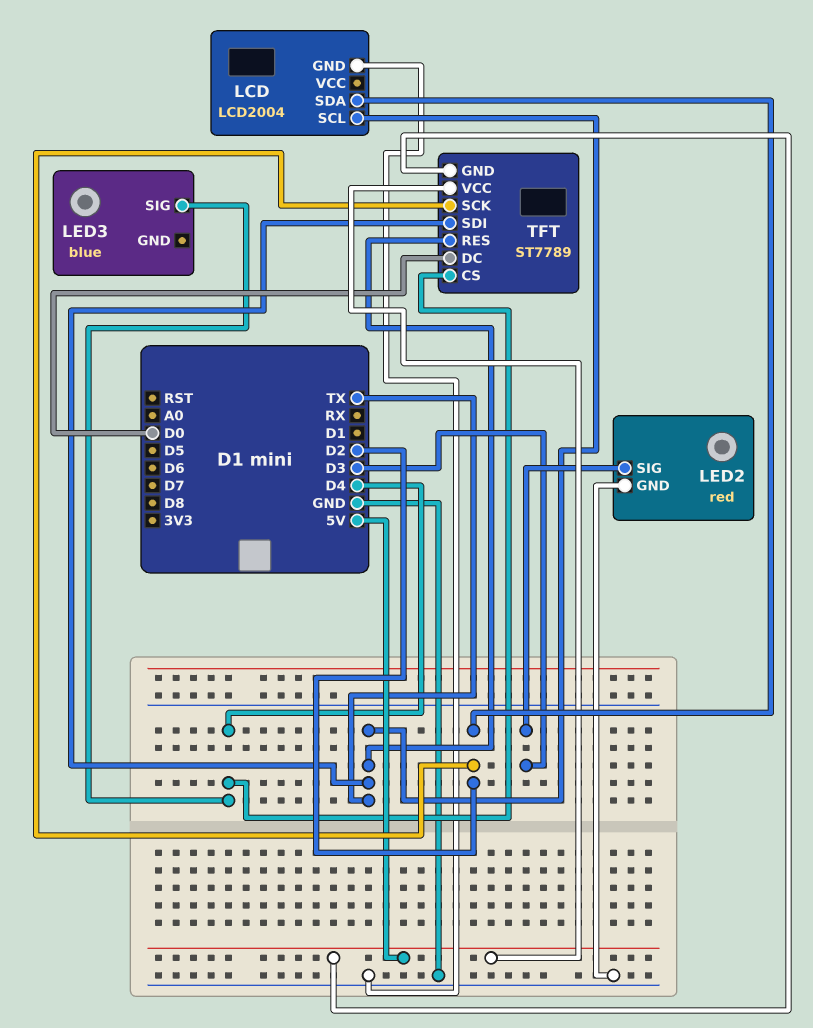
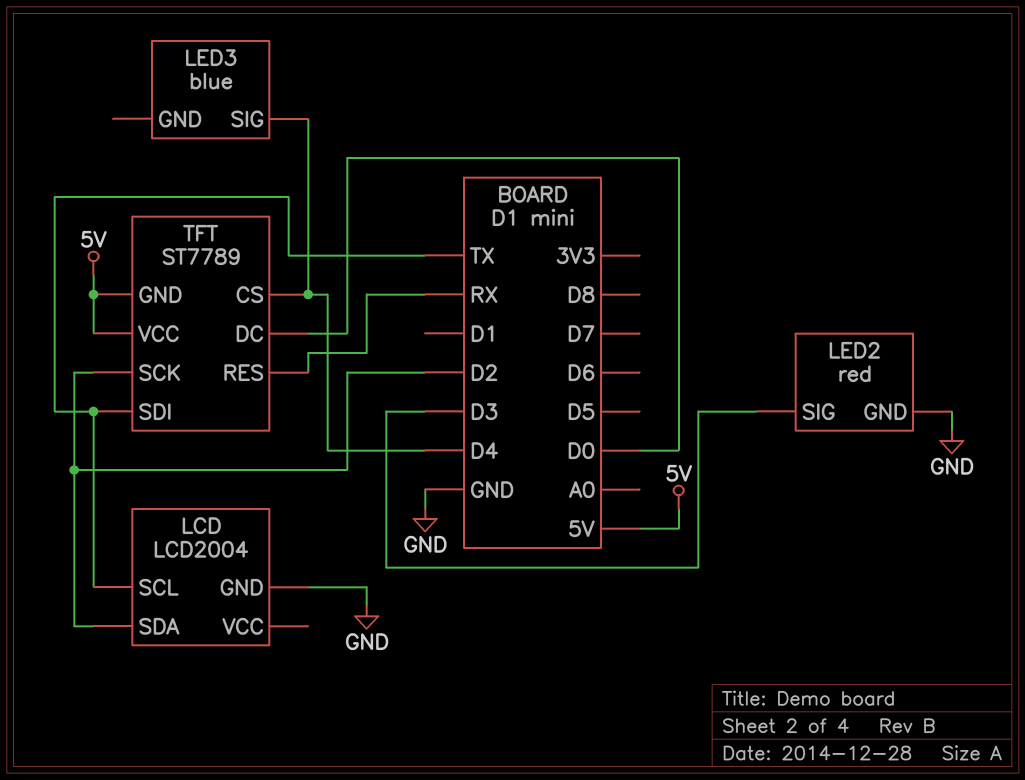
TFT pin RES: TX -> RX

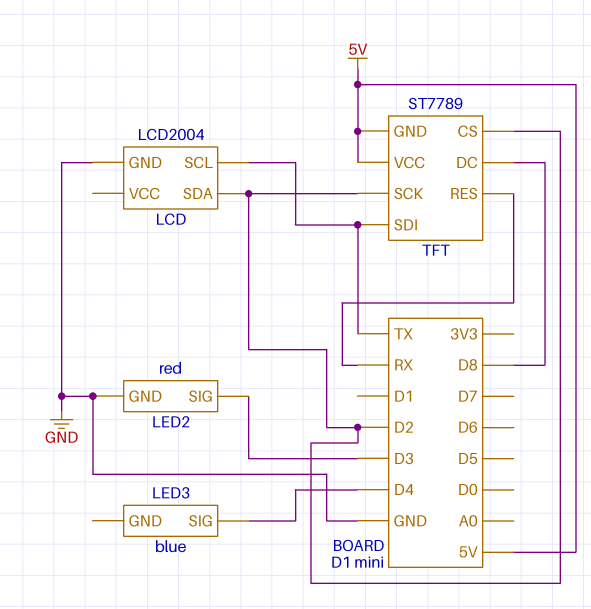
TFT pin CS: D4 -> D2
TFT pin DC: D0 -> D8

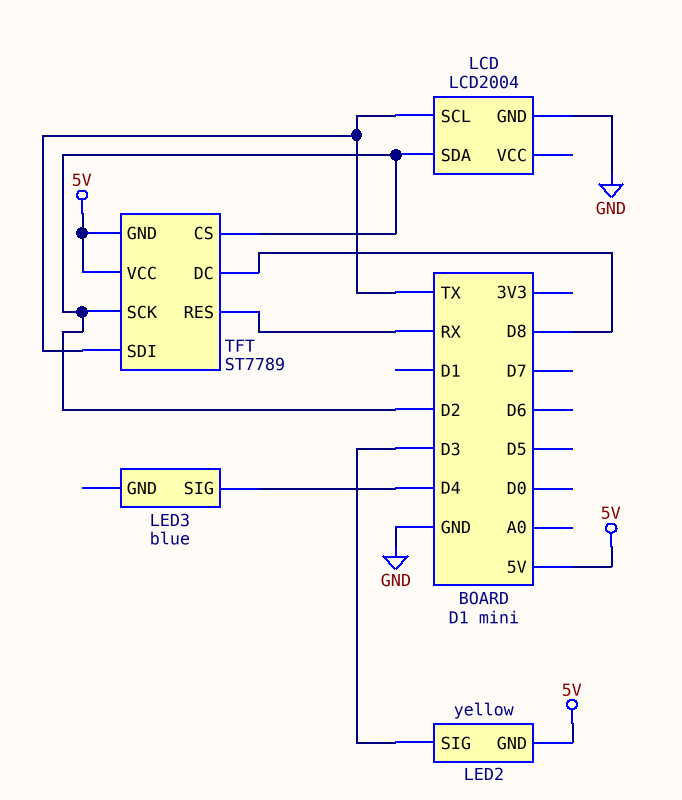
LED2: red -> yellow
LED2 pin GND: GND -> 5V

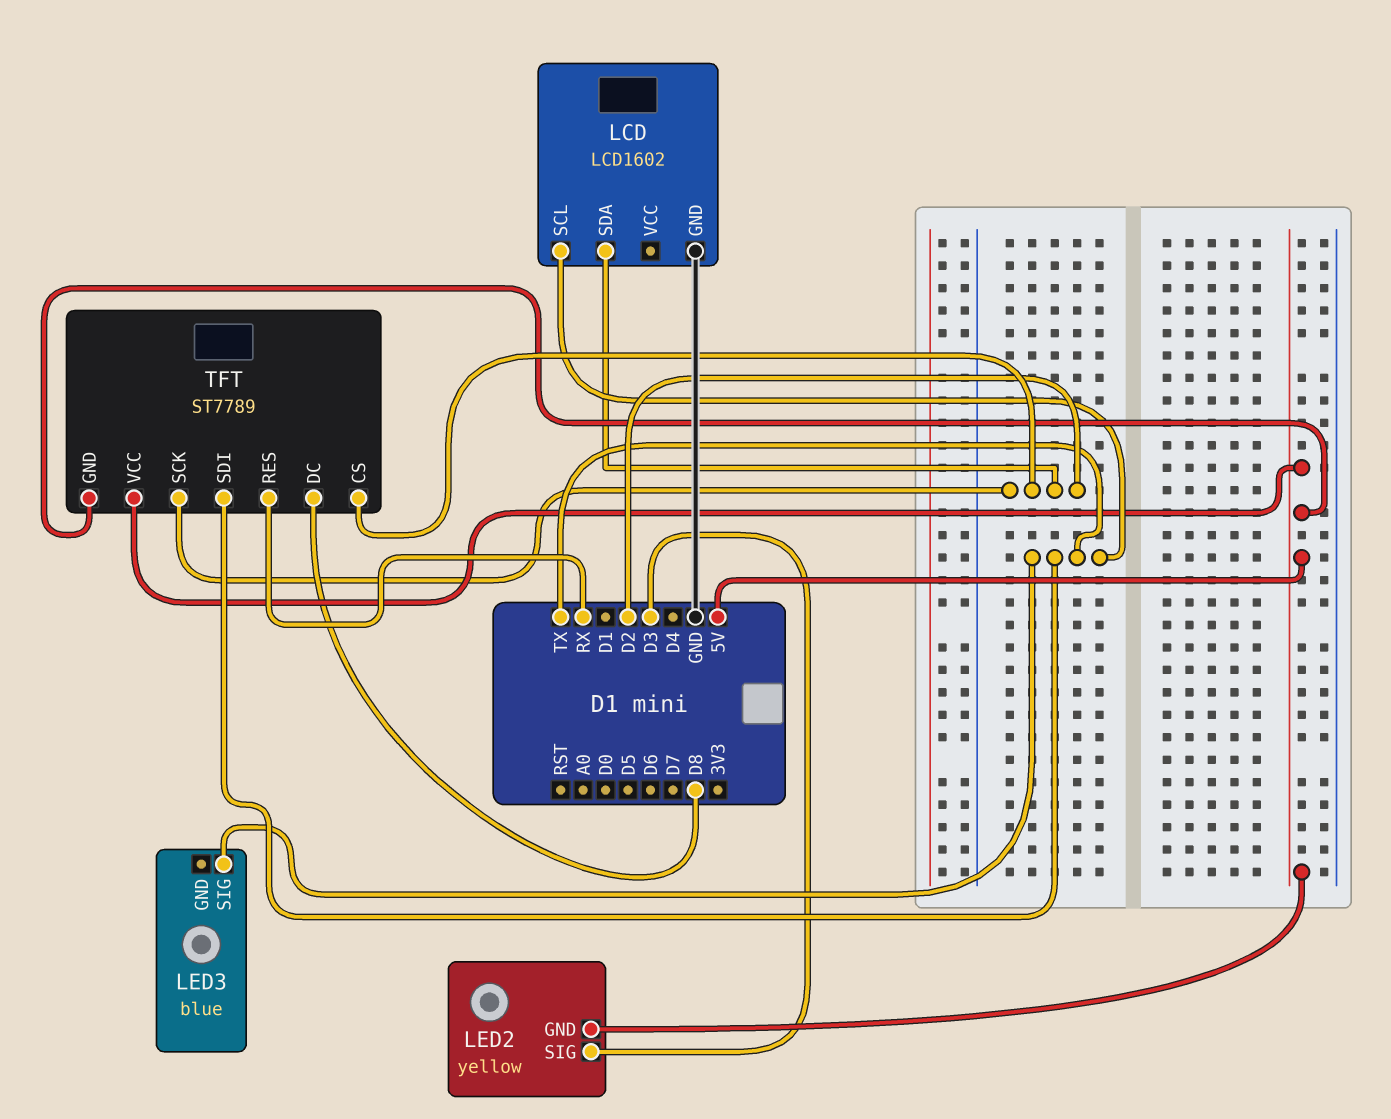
LCD: LCD2004 -> LCD1602
LED3 pin SIG: D4 -> TX

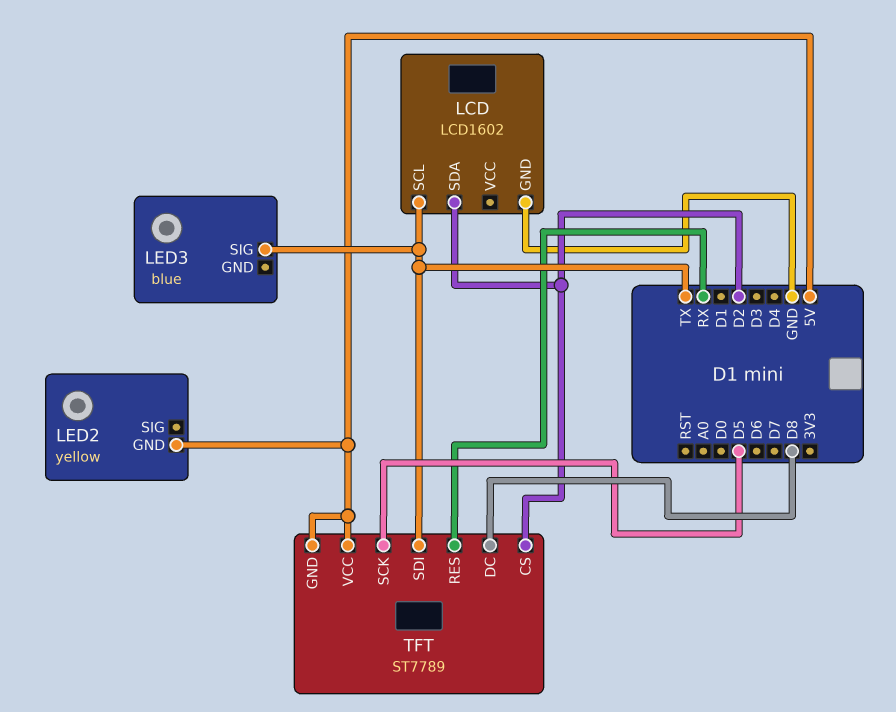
LED2 pin SIG: D3 -> none
TFT pin SCK: D2 -> D5

